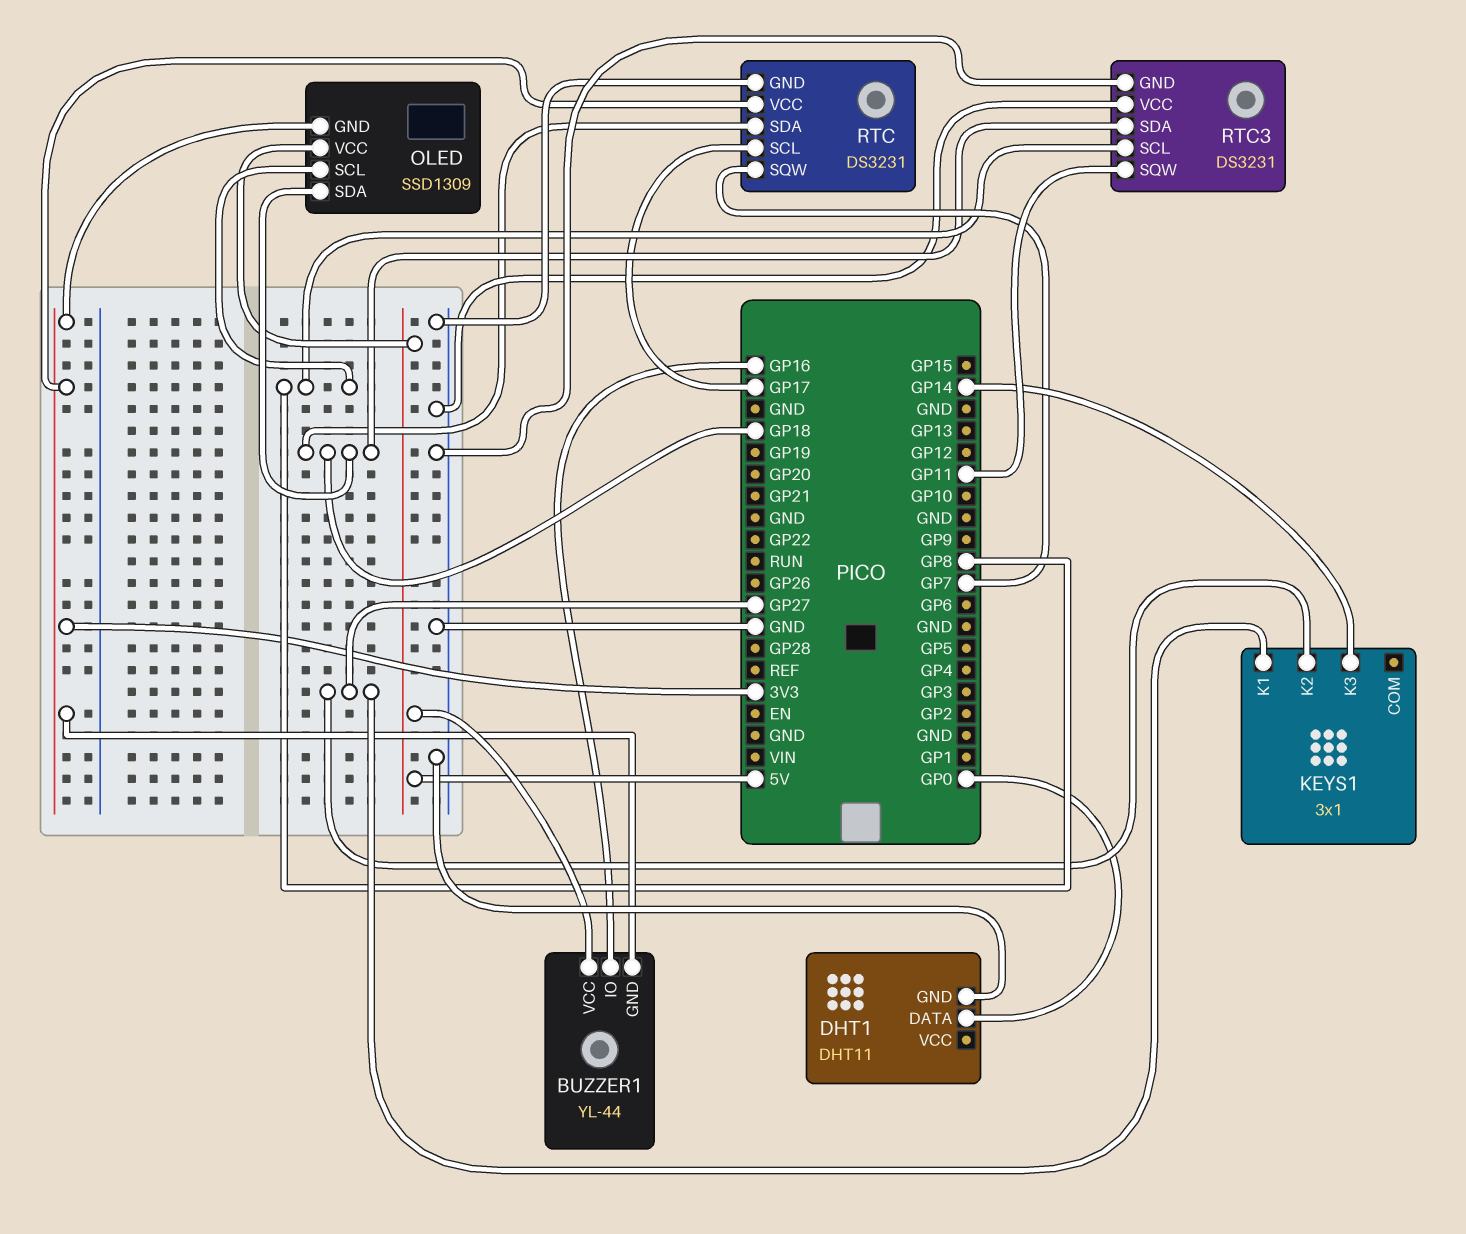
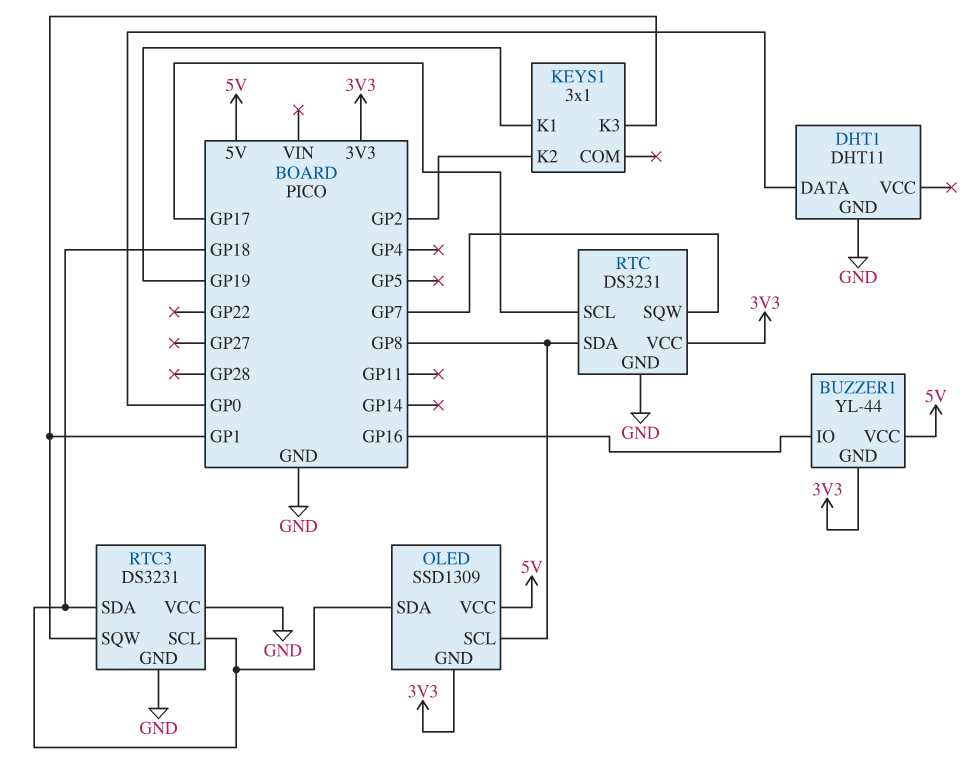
KEYS1 pin K1: GP27 -> GP19
KEYS1 pin K2: GP27 -> GP2
KEYS1 pin K3: GP14 -> GP1
RTC pin SDA: GP18 -> GP8
RTC3 pin SCL: GP8 -> GP18
RTC3 pin SQW: GP11 -> GP1

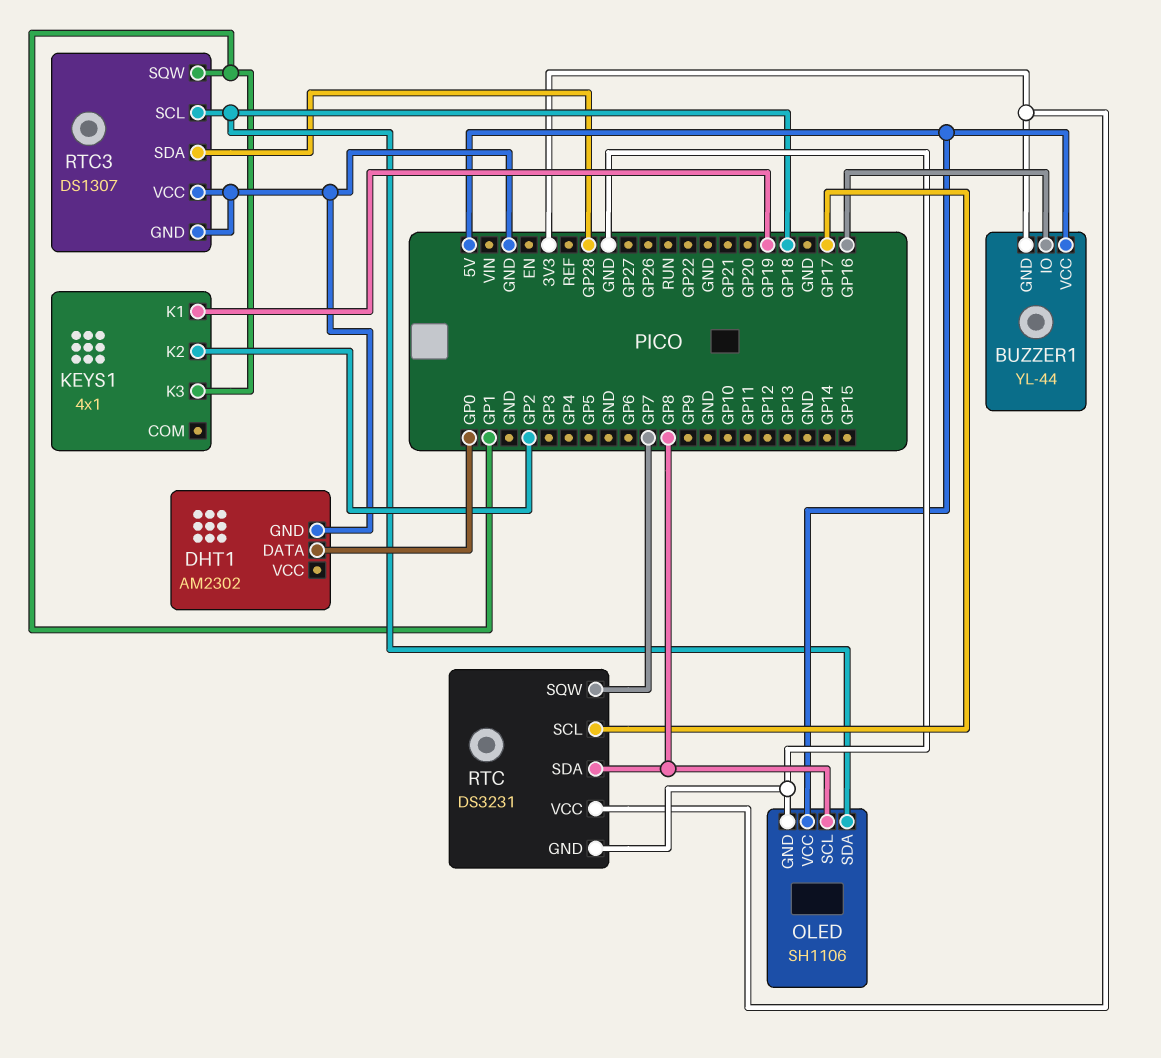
DHT1: DHT11 -> AM2302
KEYS1: 3x1 -> 4x1
OLED: SSD1309 -> SH1106
OLED pin GND: 3V3 -> GND
RTC3: DS3231 -> DS1307
RTC3 pin SDA: GP18 -> GP28

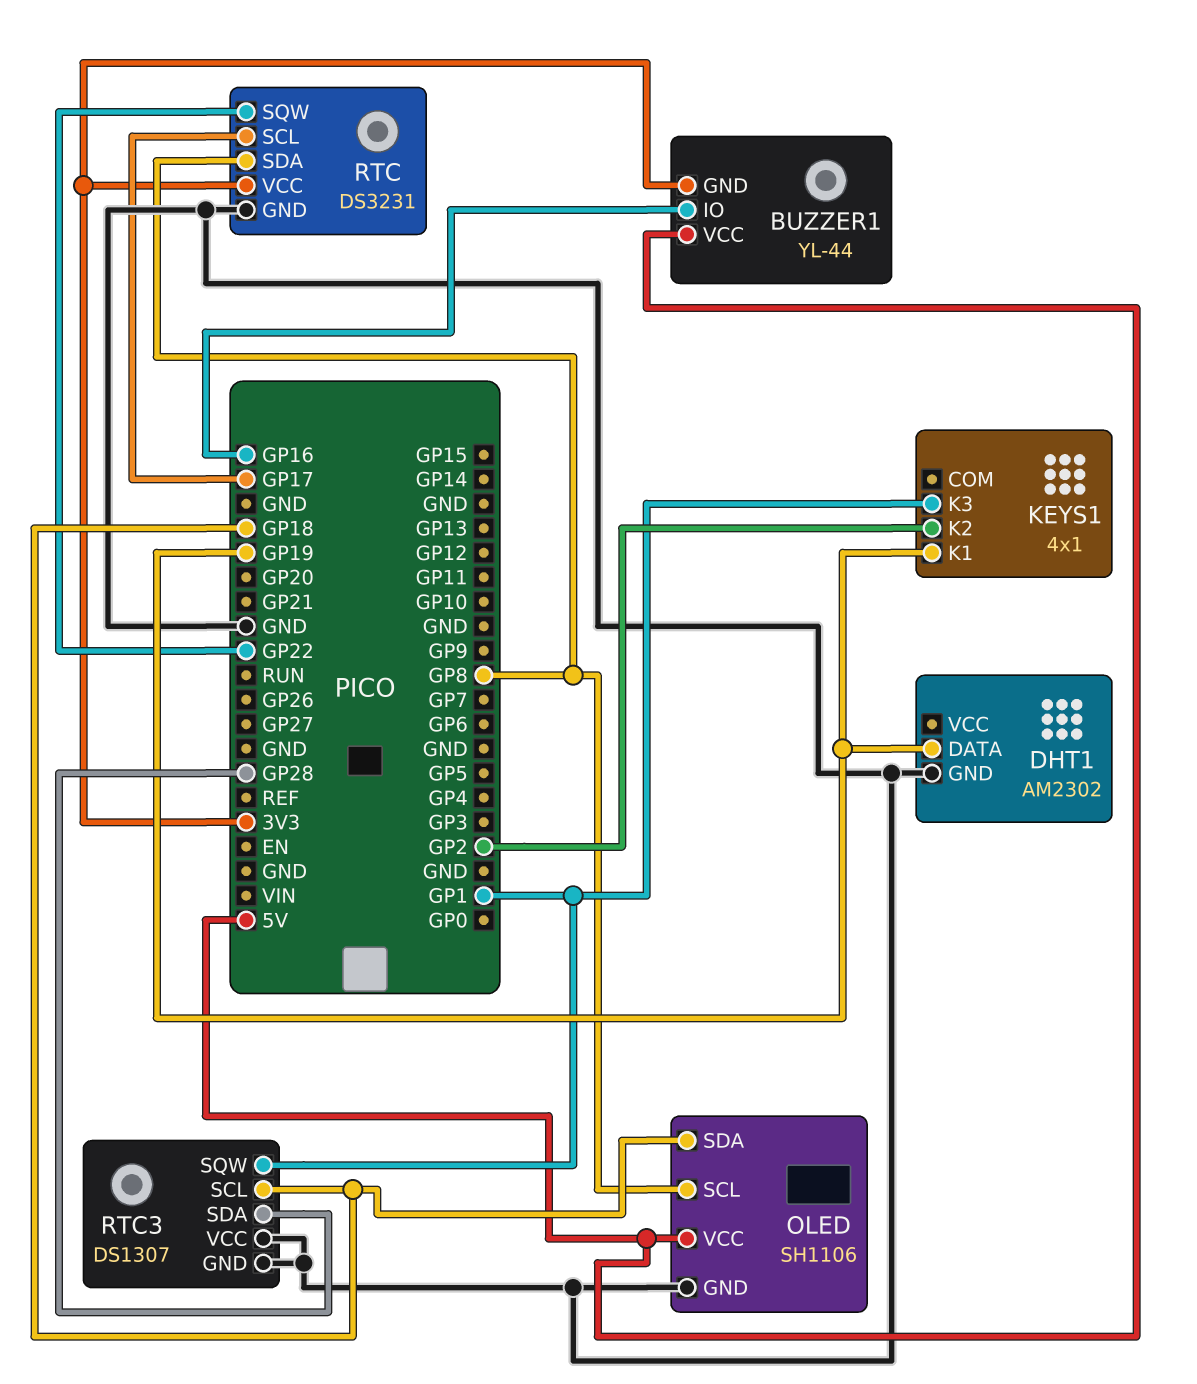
DHT1 pin DATA: GP0 -> GP19
RTC pin SQW: GP7 -> GP22

